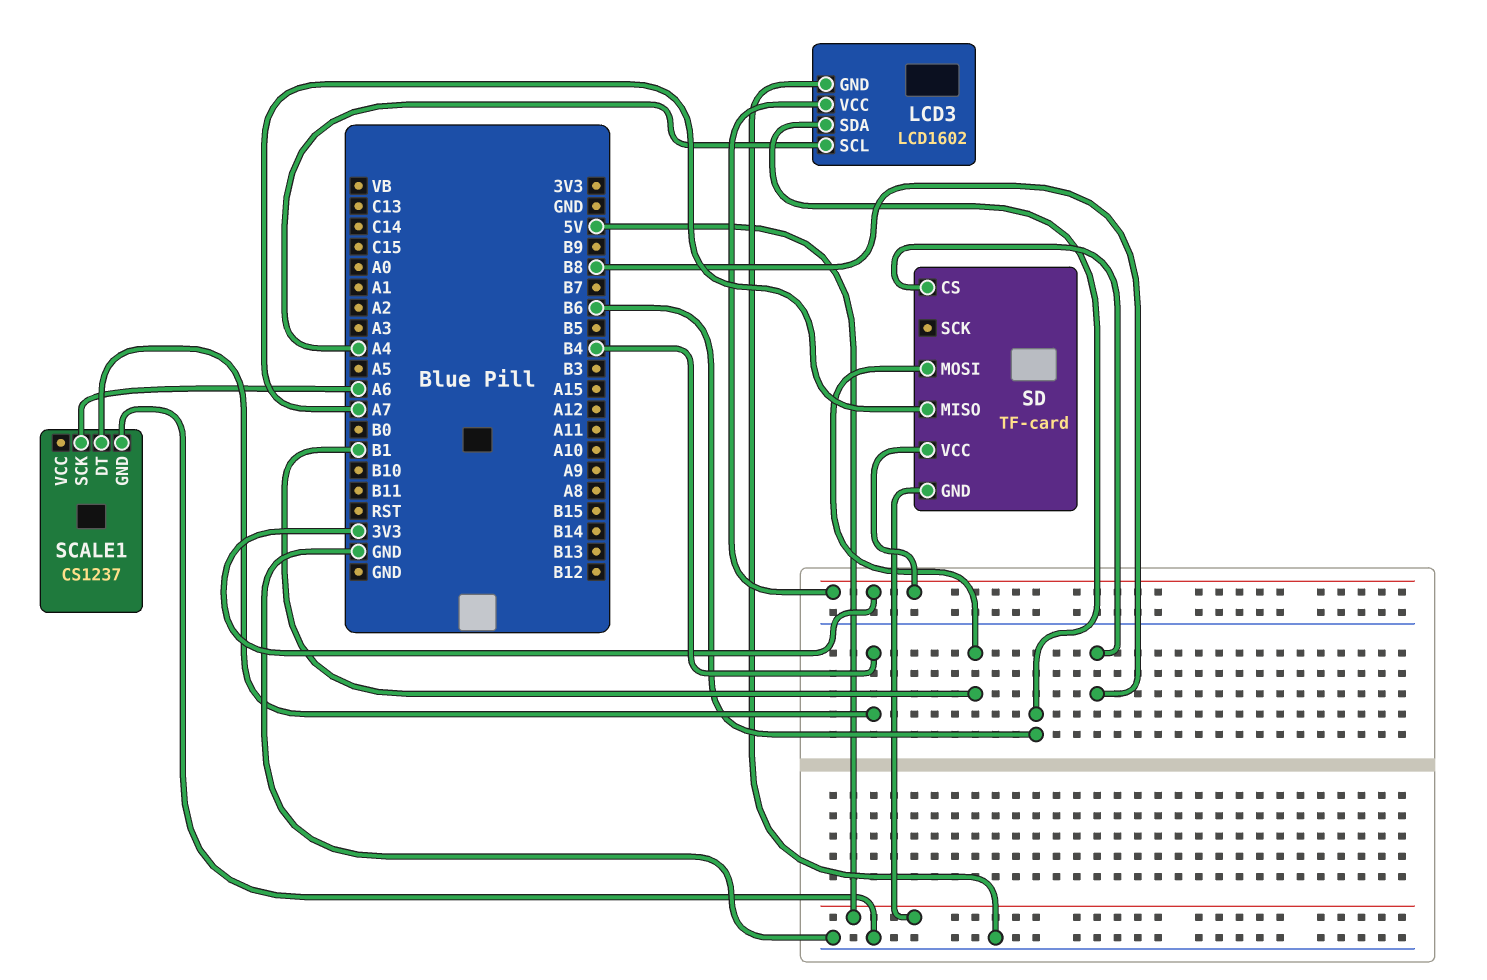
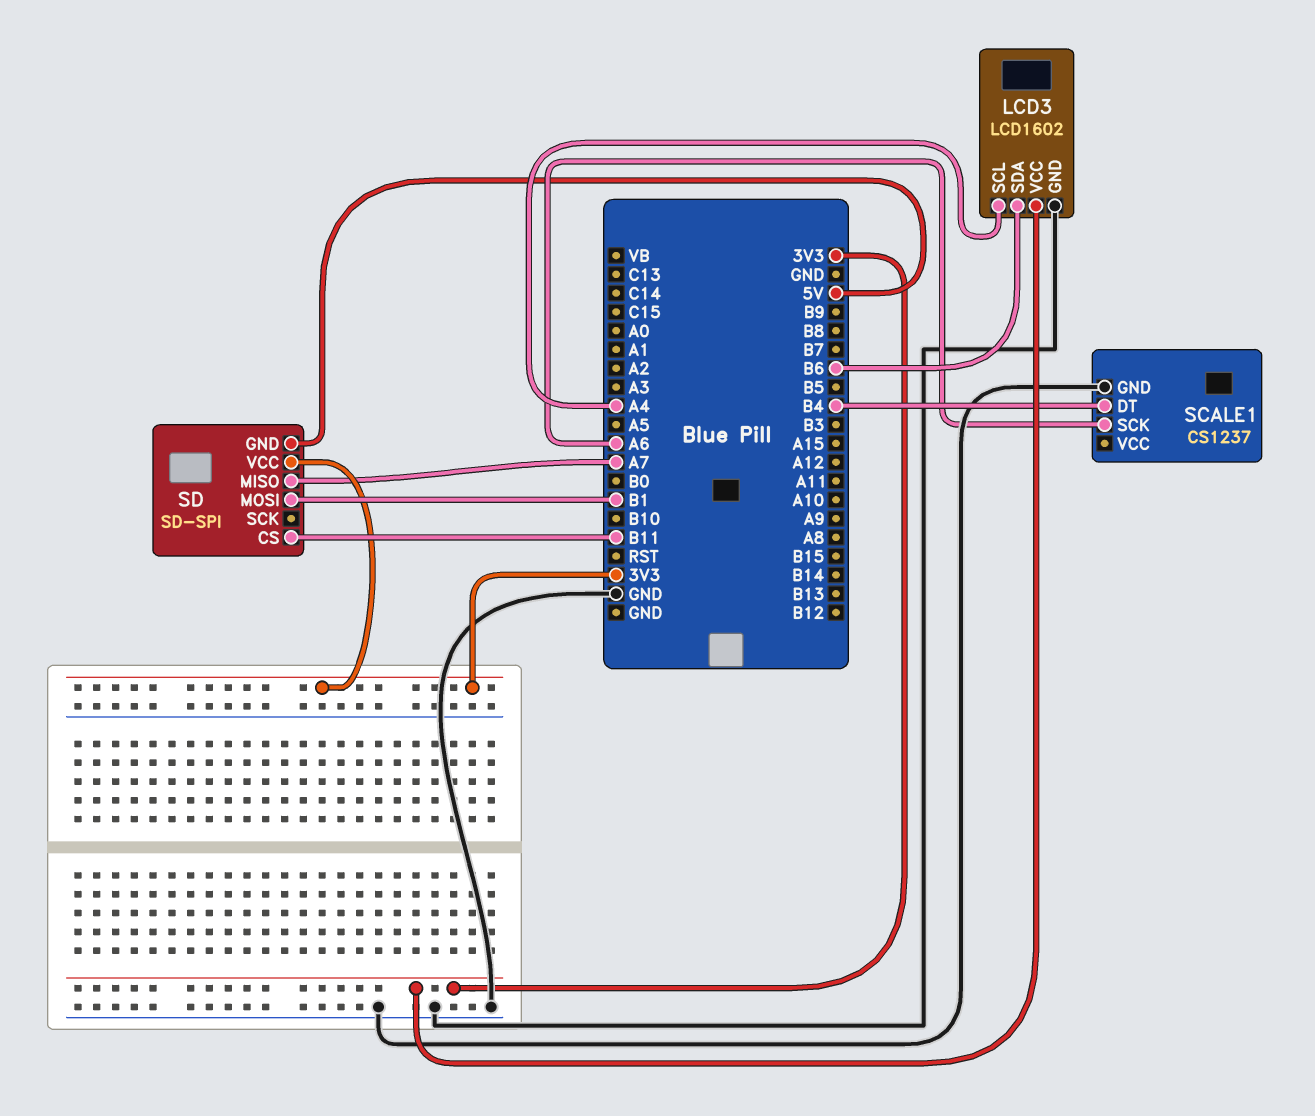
SD: TF-card -> SD-SPI
SD pin CS: B8 -> B11

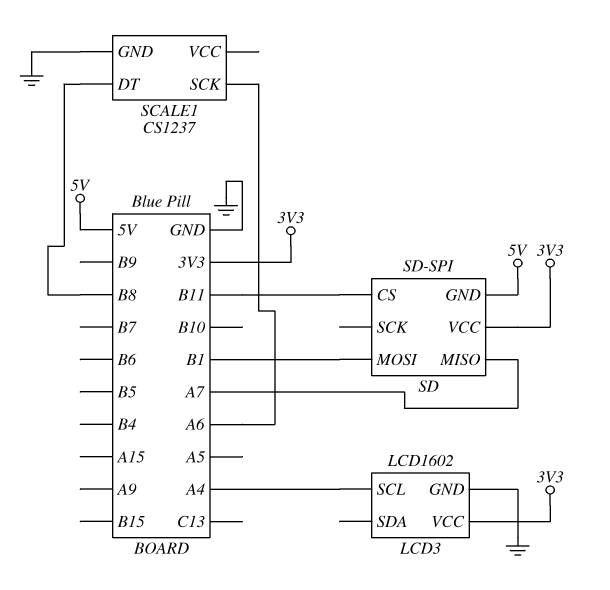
LCD3 pin SDA: B6 -> none
SCALE1 pin DT: B4 -> B8

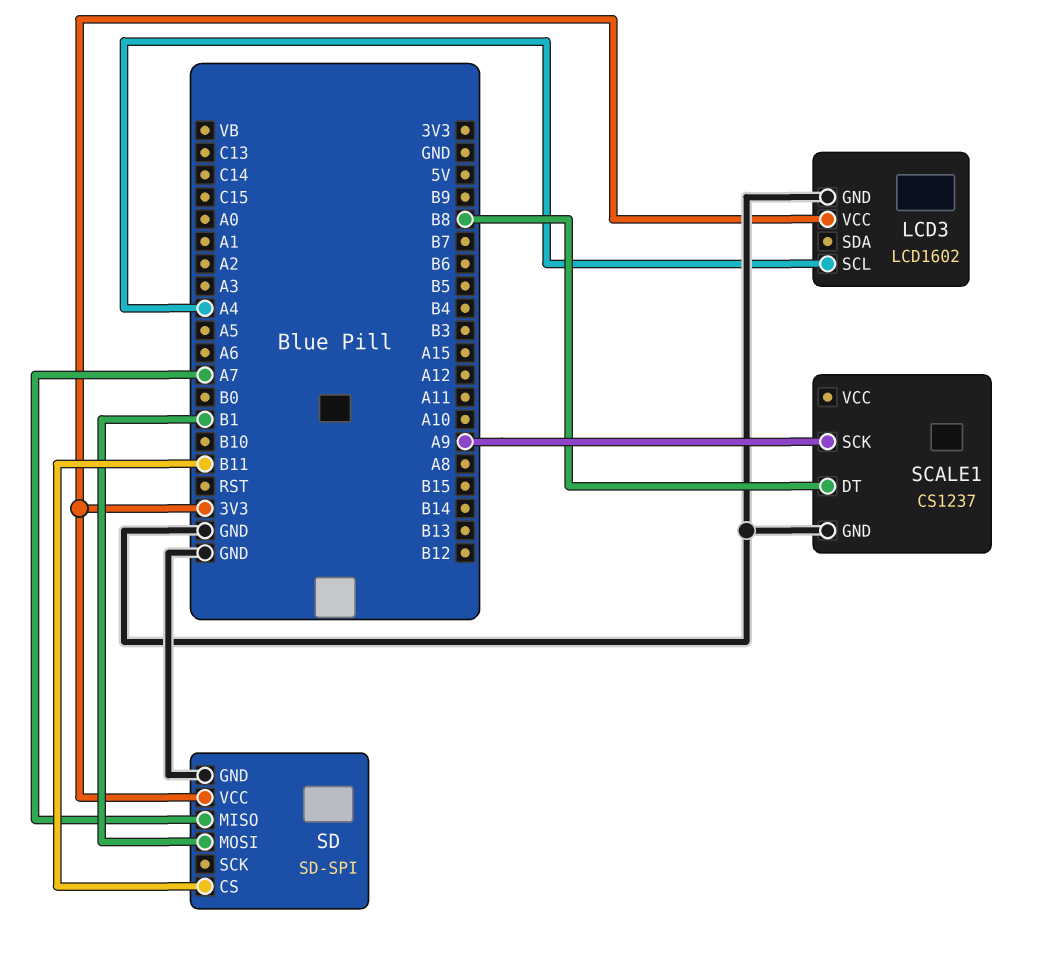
SCALE1 pin SCK: A6 -> A9
SD pin GND: 5V -> GND

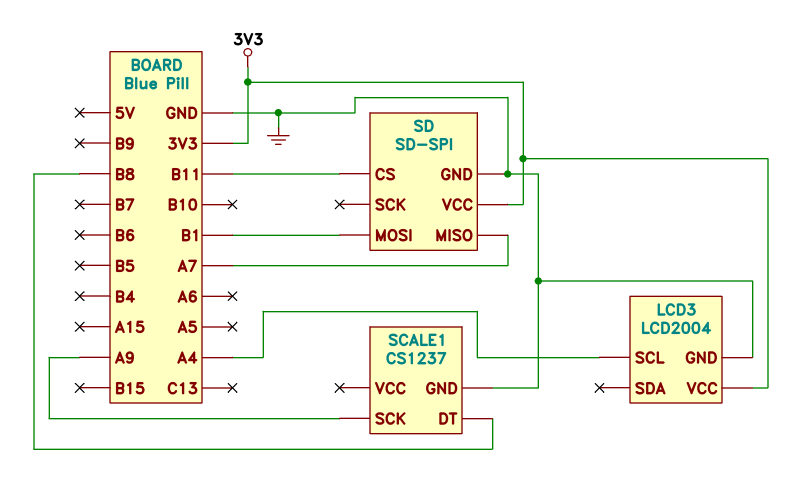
LCD3: LCD1602 -> LCD2004

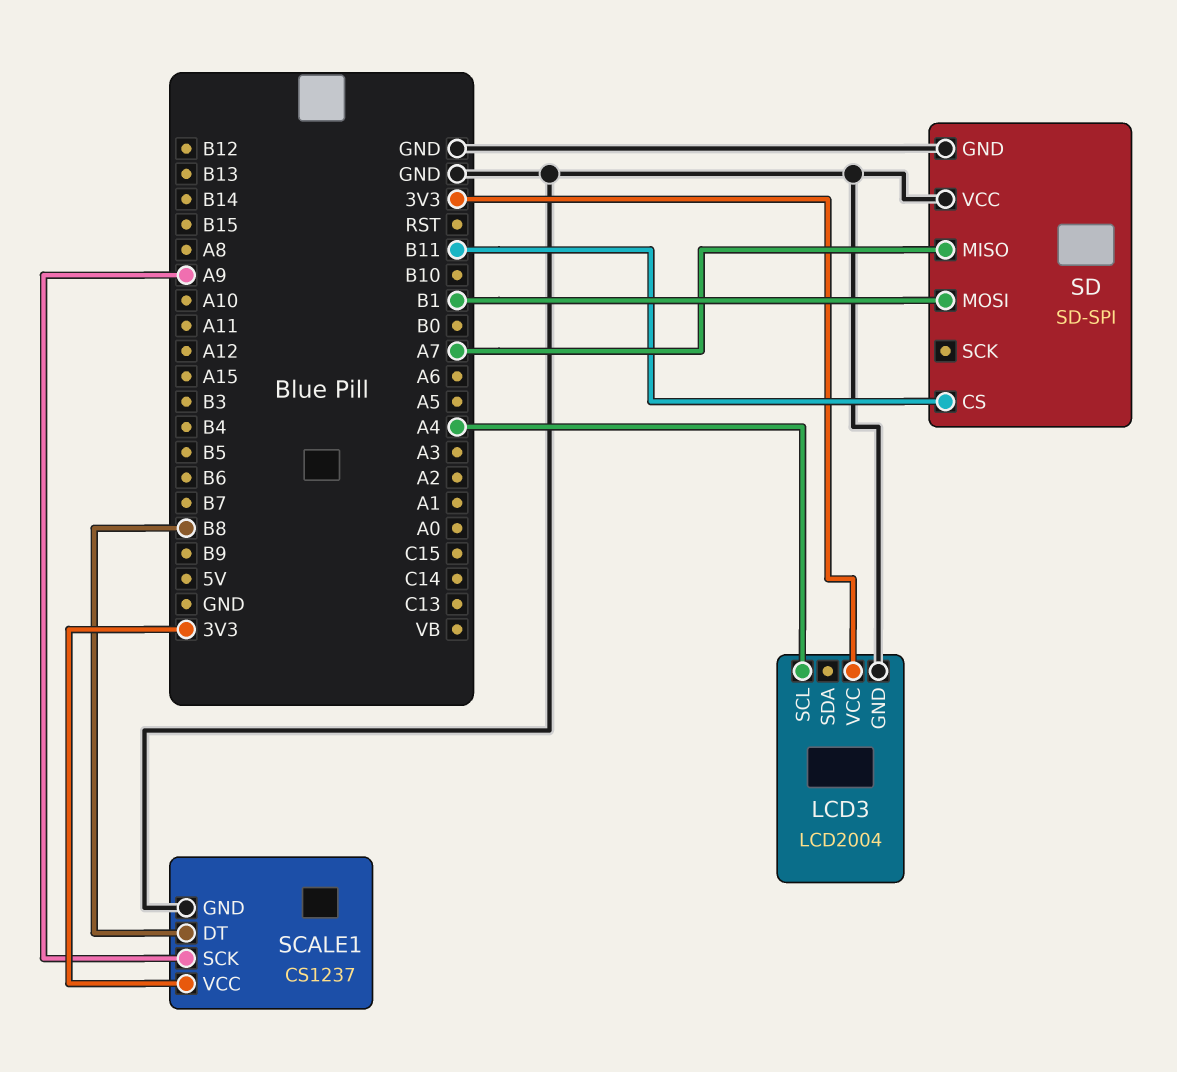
SCALE1 pin VCC: none -> 3V3
SD pin VCC: 3V3 -> GND

